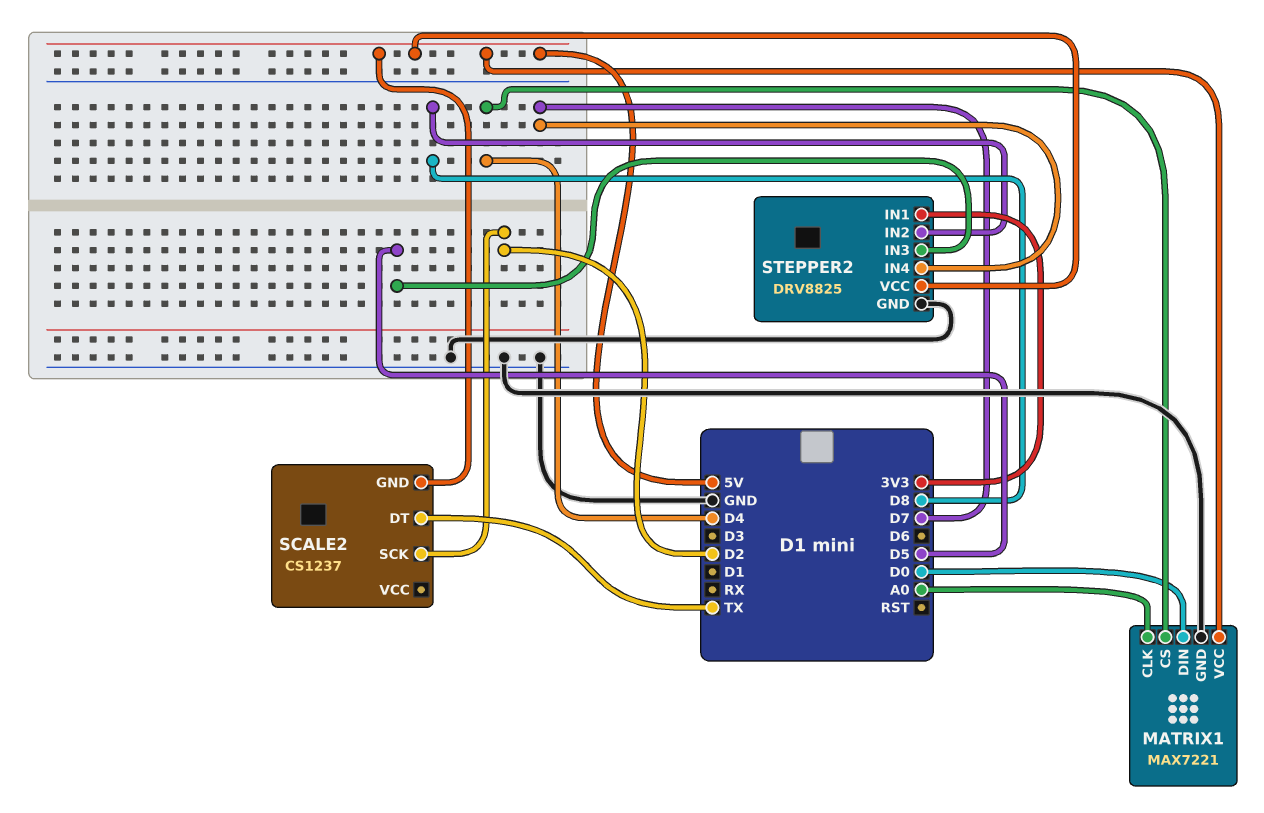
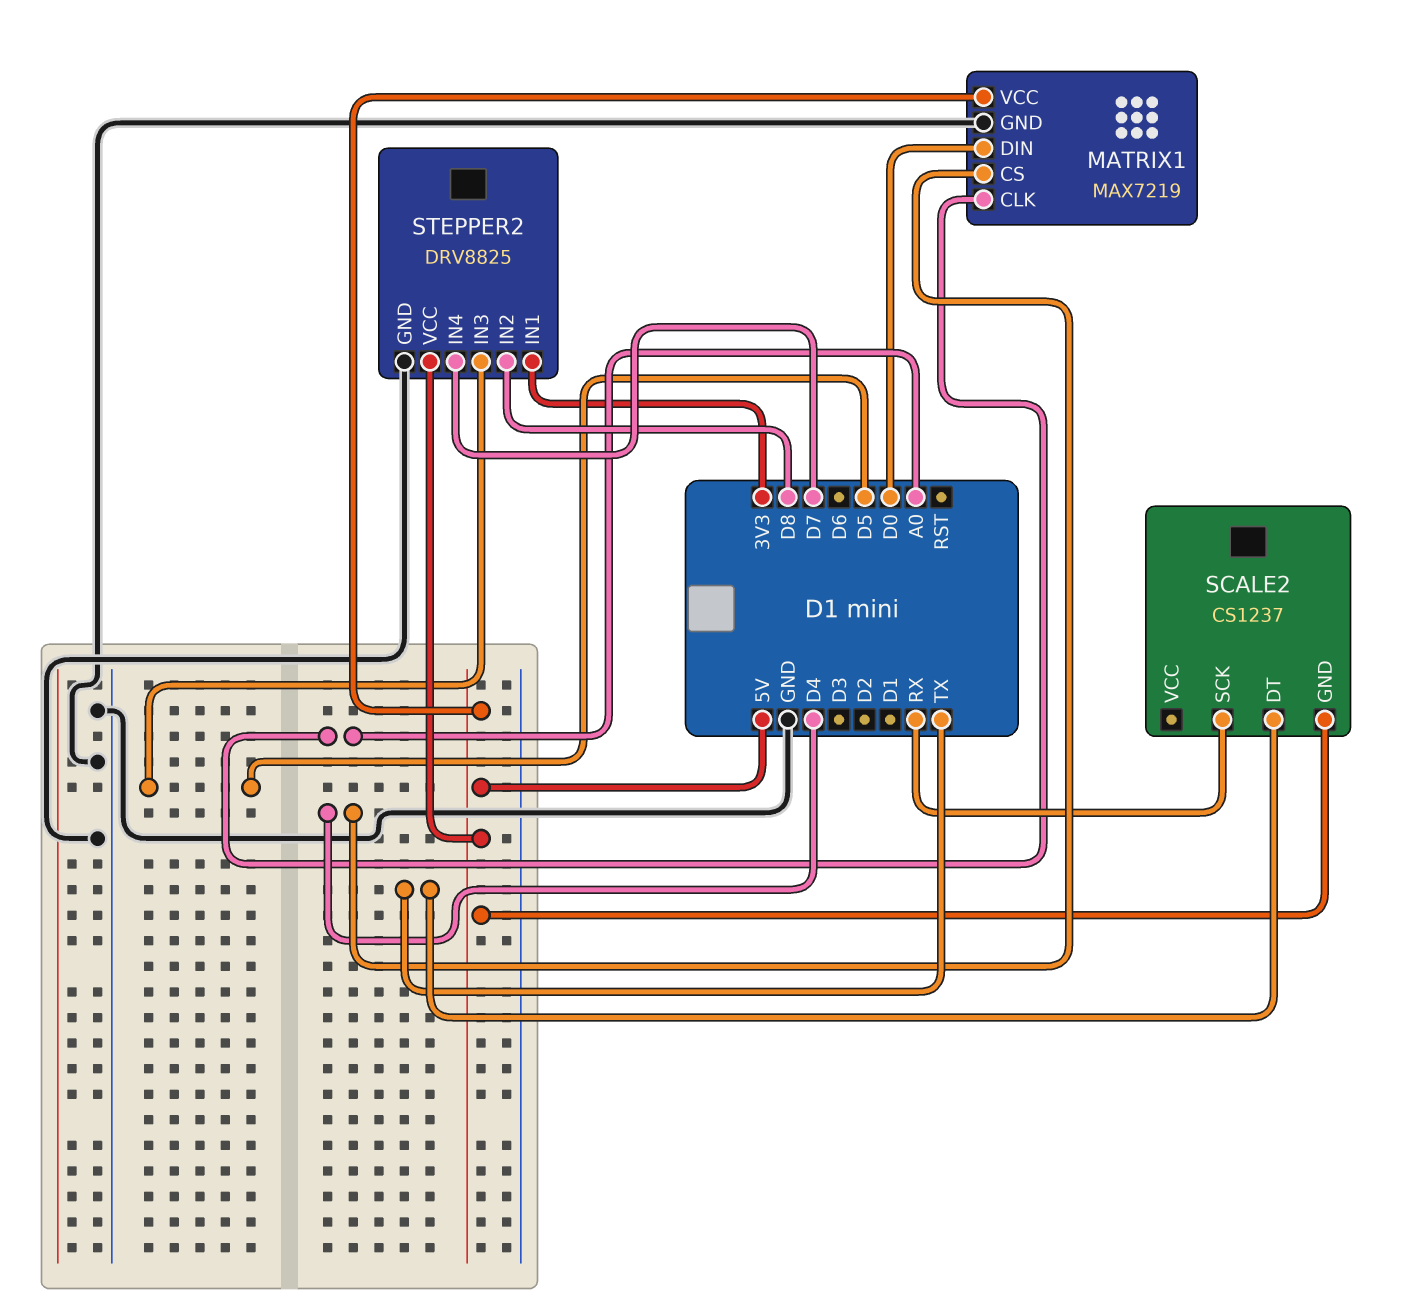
MATRIX1: MAX7221 -> MAX7219
SCALE2 pin SCK: D2 -> RX

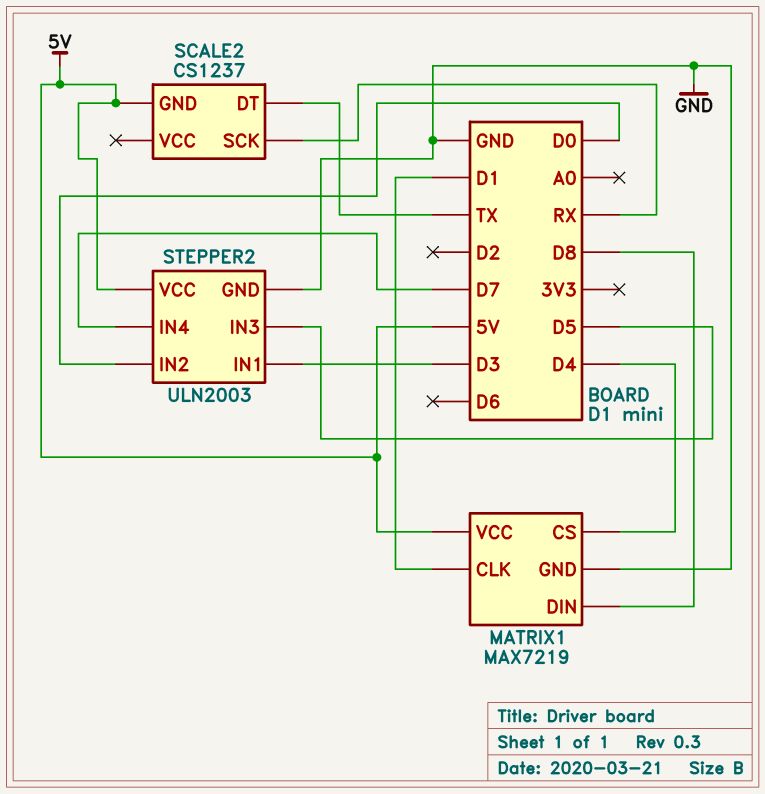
MATRIX1 pin CLK: A0 -> D1
MATRIX1 pin DIN: D0 -> D8
STEPPER2: DRV8825 -> ULN2003
STEPPER2 pin IN1: 3V3 -> D3
STEPPER2 pin IN2: D8 -> D0

